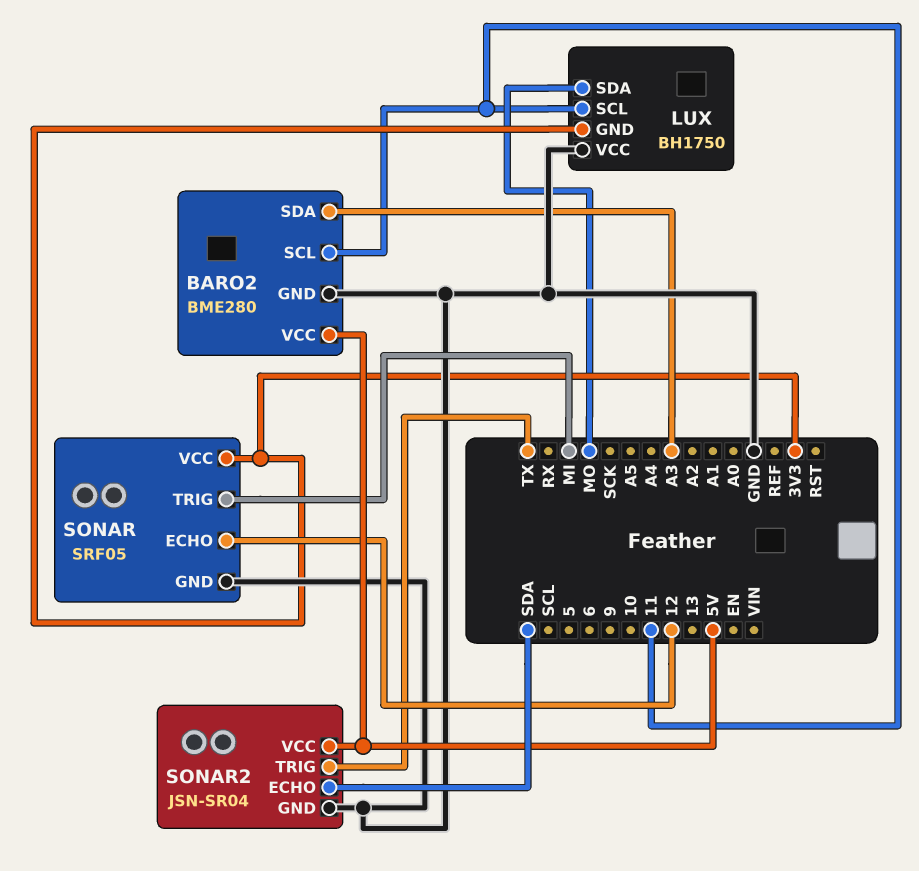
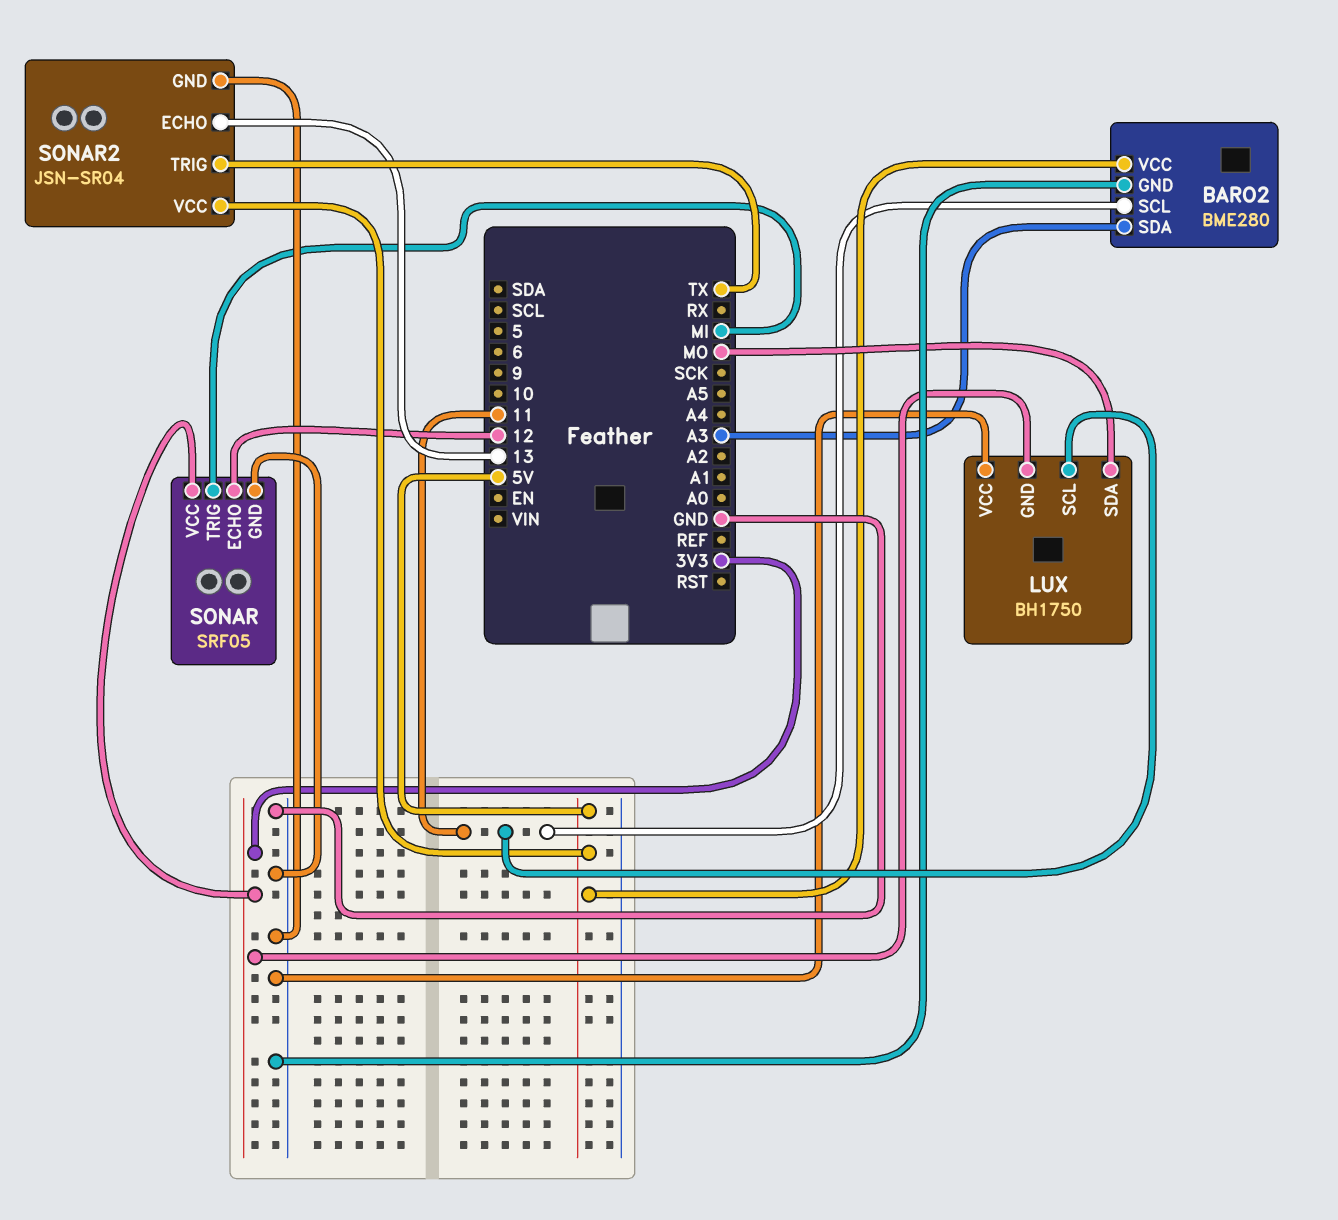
SONAR2 pin ECHO: SDA -> 13

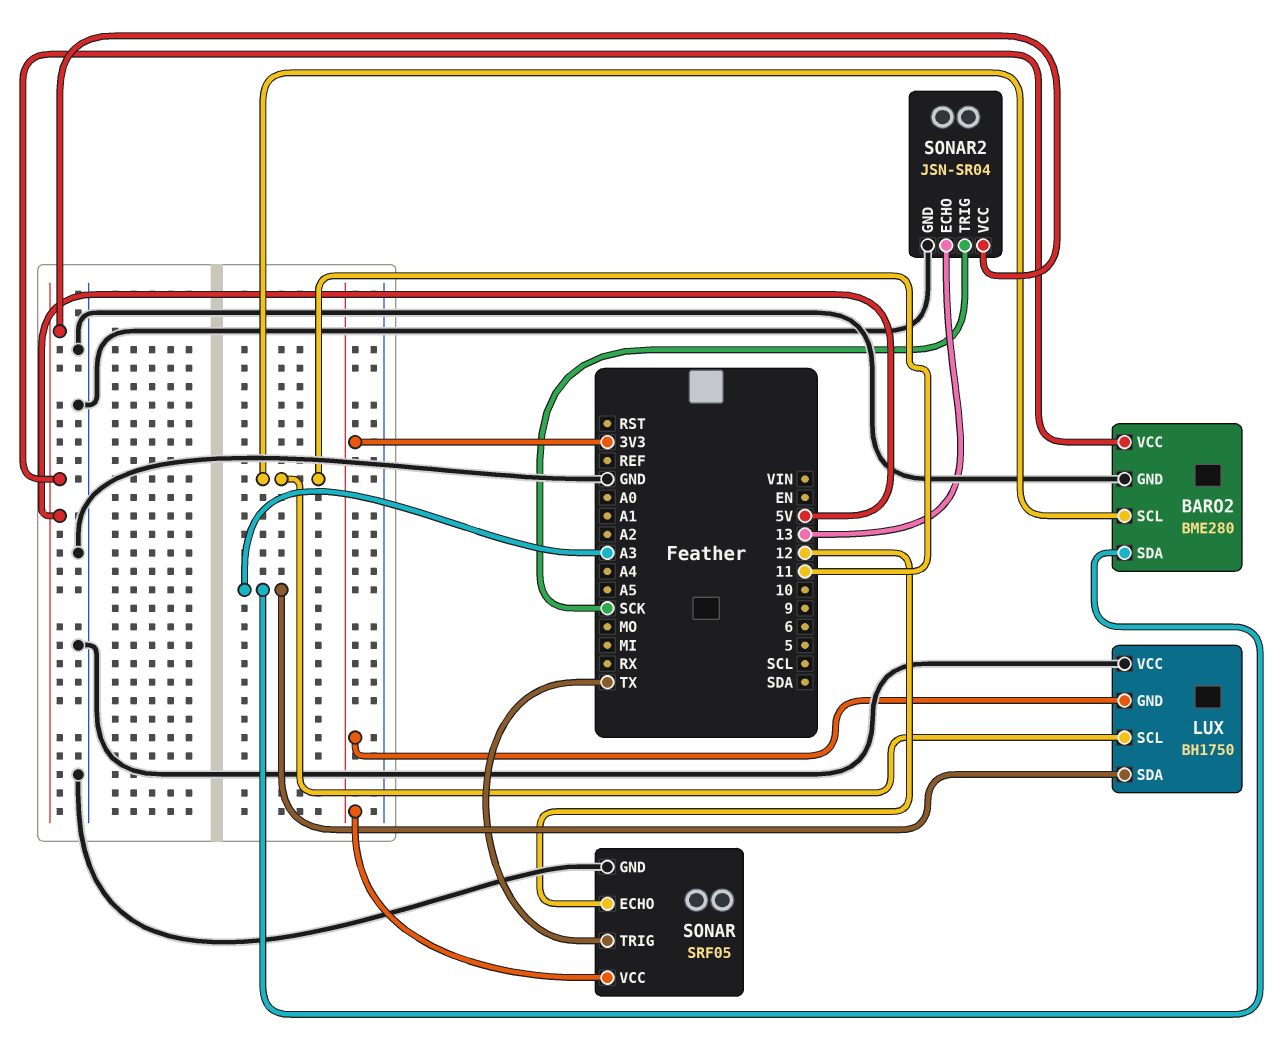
LUX pin SDA: MO -> A3
SONAR pin TRIG: MI -> TX
SONAR2 pin TRIG: TX -> SCK

